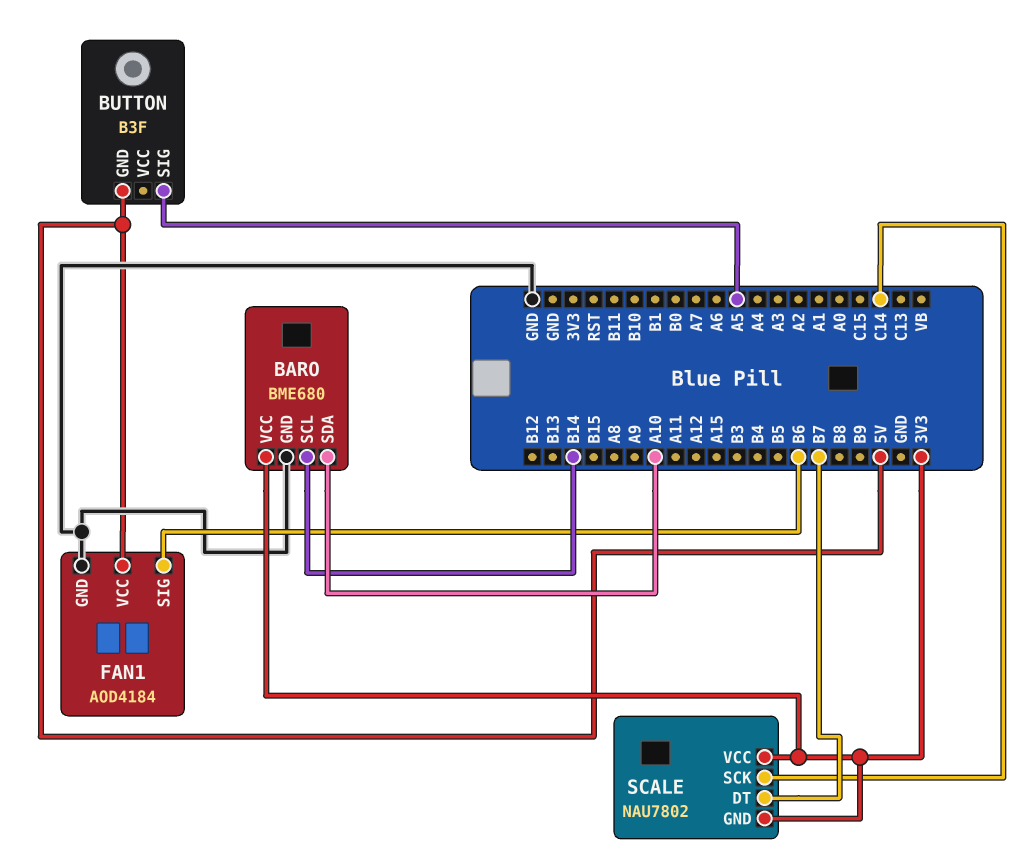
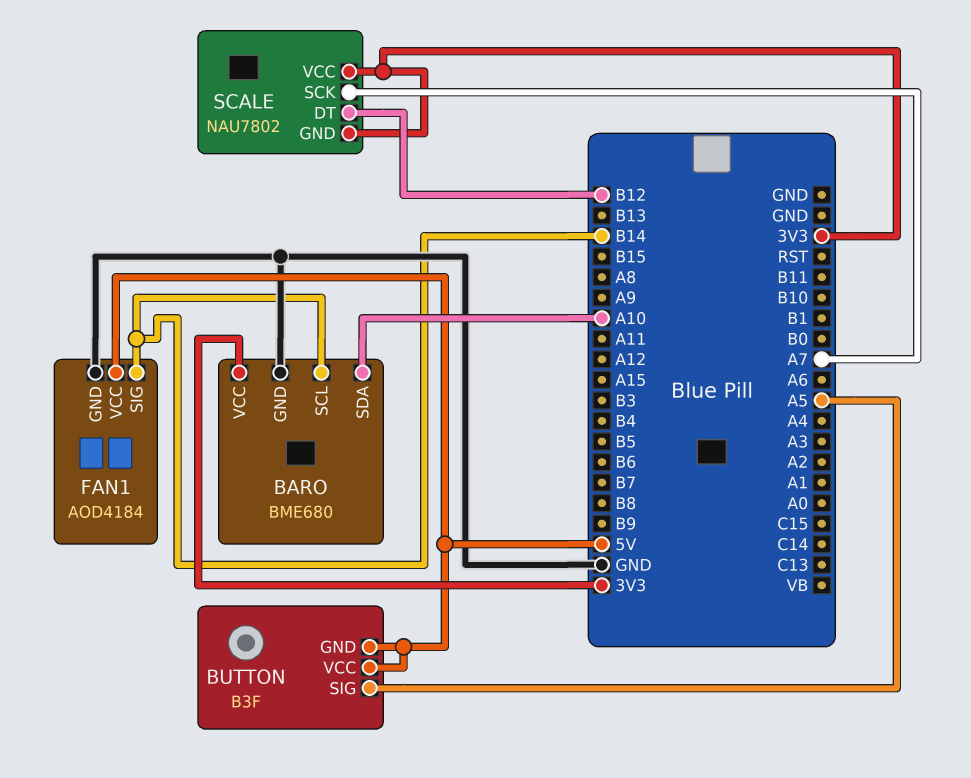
BUTTON pin VCC: none -> 5V
FAN1 pin SIG: B6 -> B14
SCALE pin DT: B7 -> B12
SCALE pin SCK: C14 -> A7

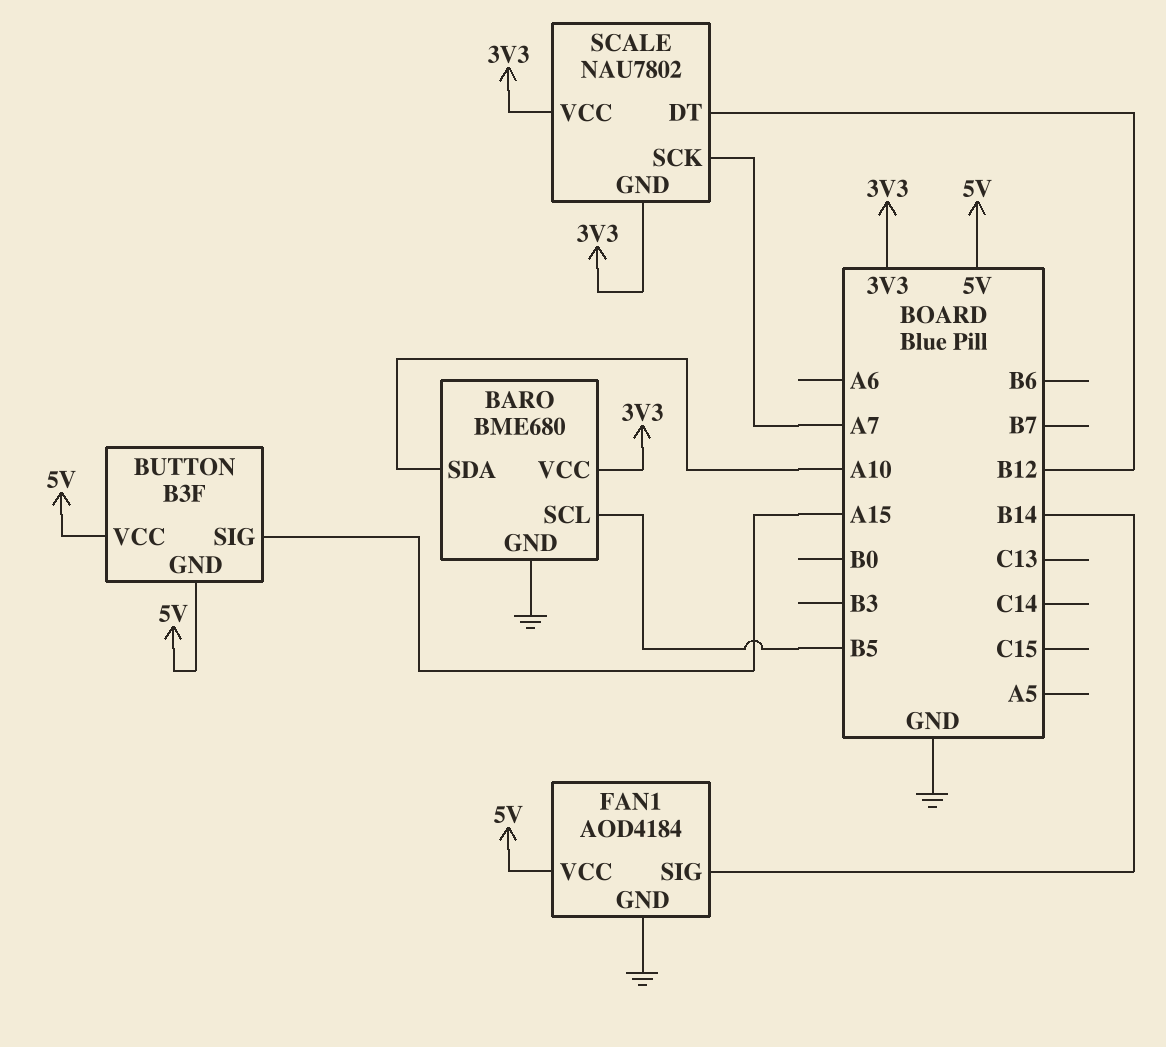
BARO pin SCL: B14 -> B5
BUTTON pin SIG: A5 -> A15

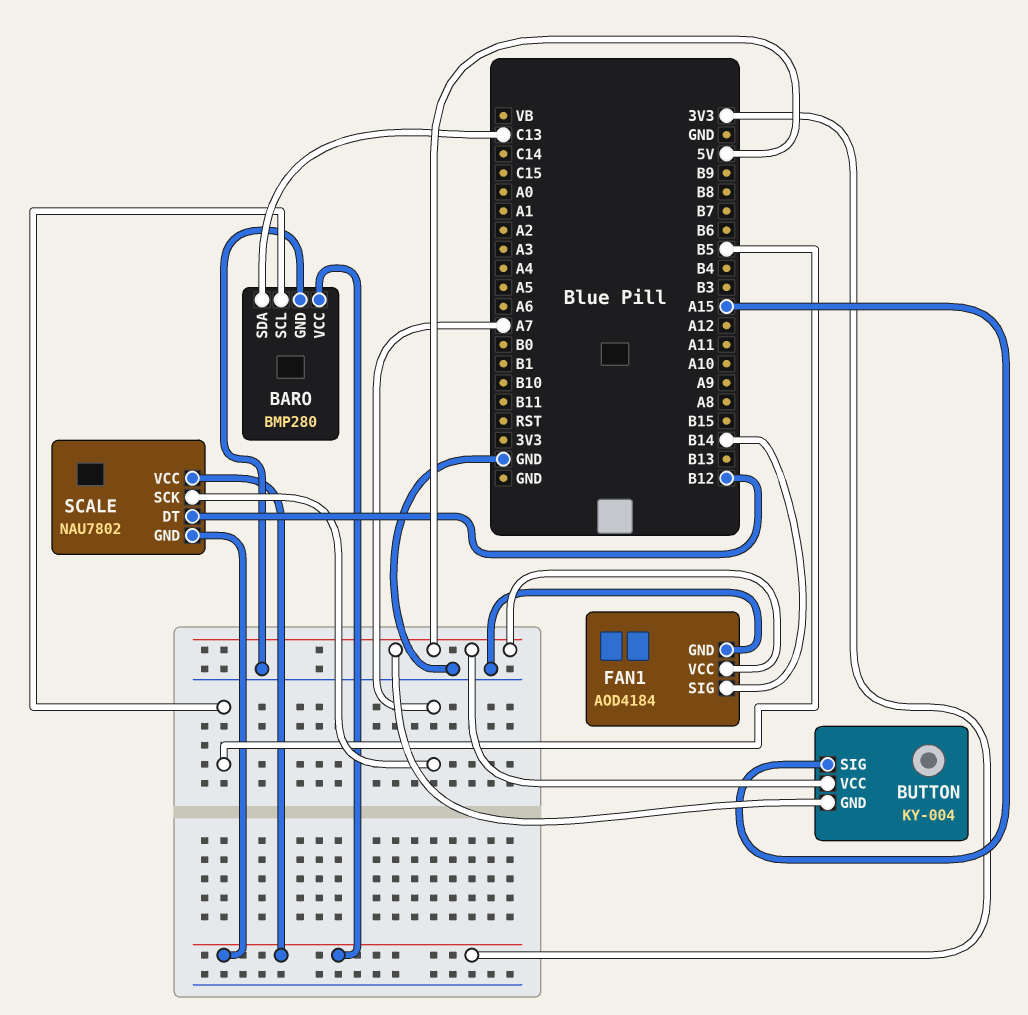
BARO: BME680 -> BMP280
BARO pin SDA: A10 -> C13
BUTTON: B3F -> KY-004

